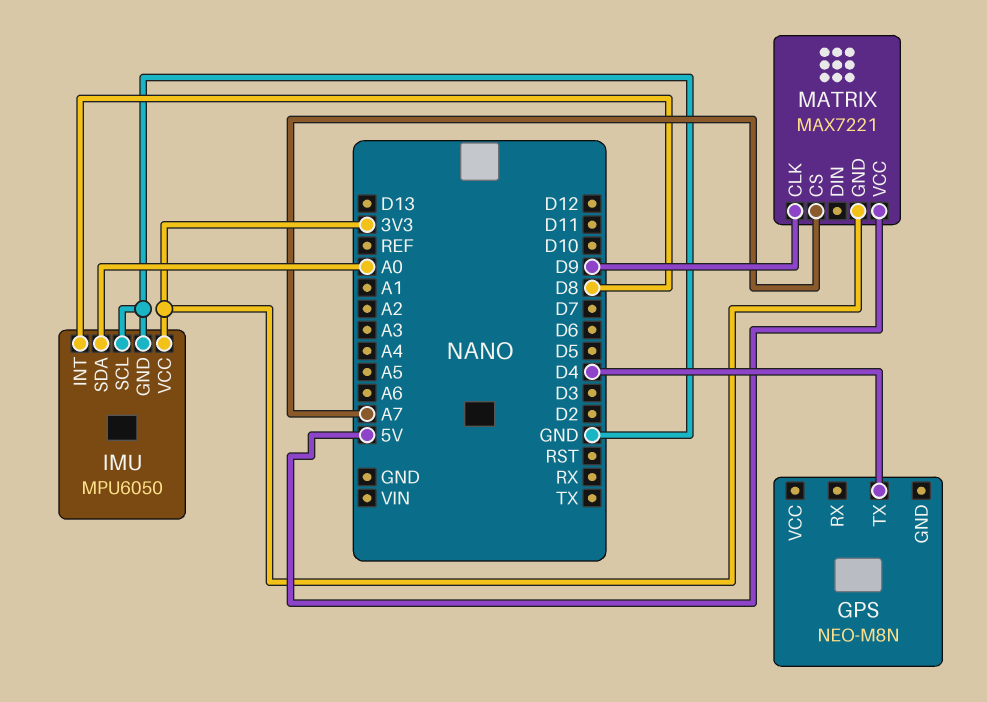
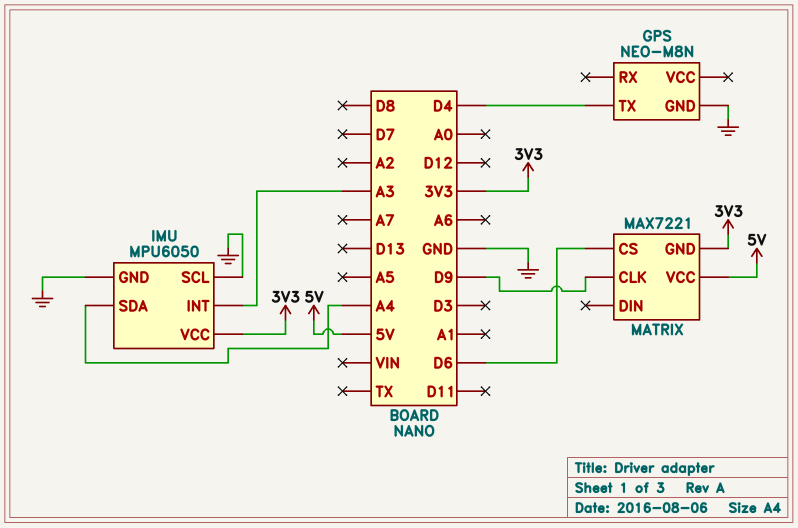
GPS pin GND: none -> GND
IMU pin INT: D8 -> A3
IMU pin SDA: A0 -> A4
MATRIX pin CS: A7 -> D6

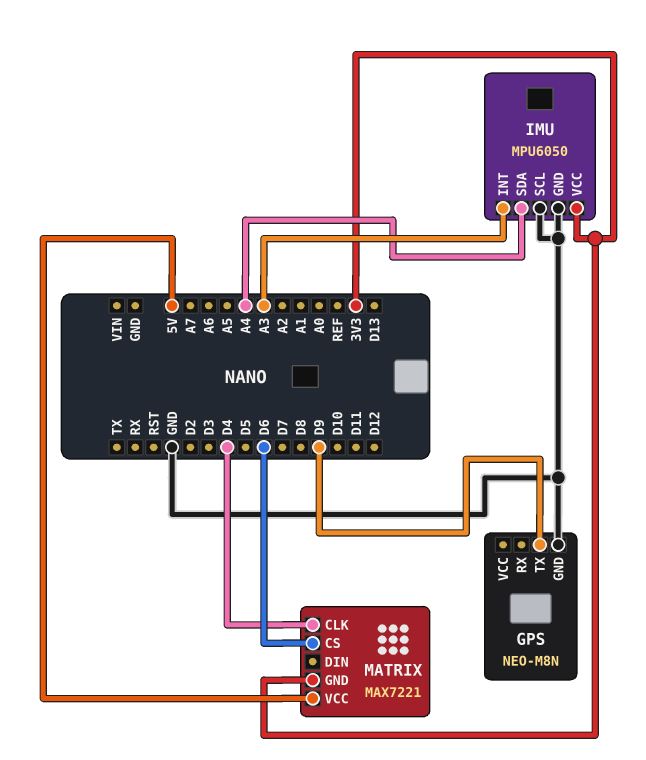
GPS pin TX: D4 -> D9
MATRIX pin CLK: D9 -> D4

